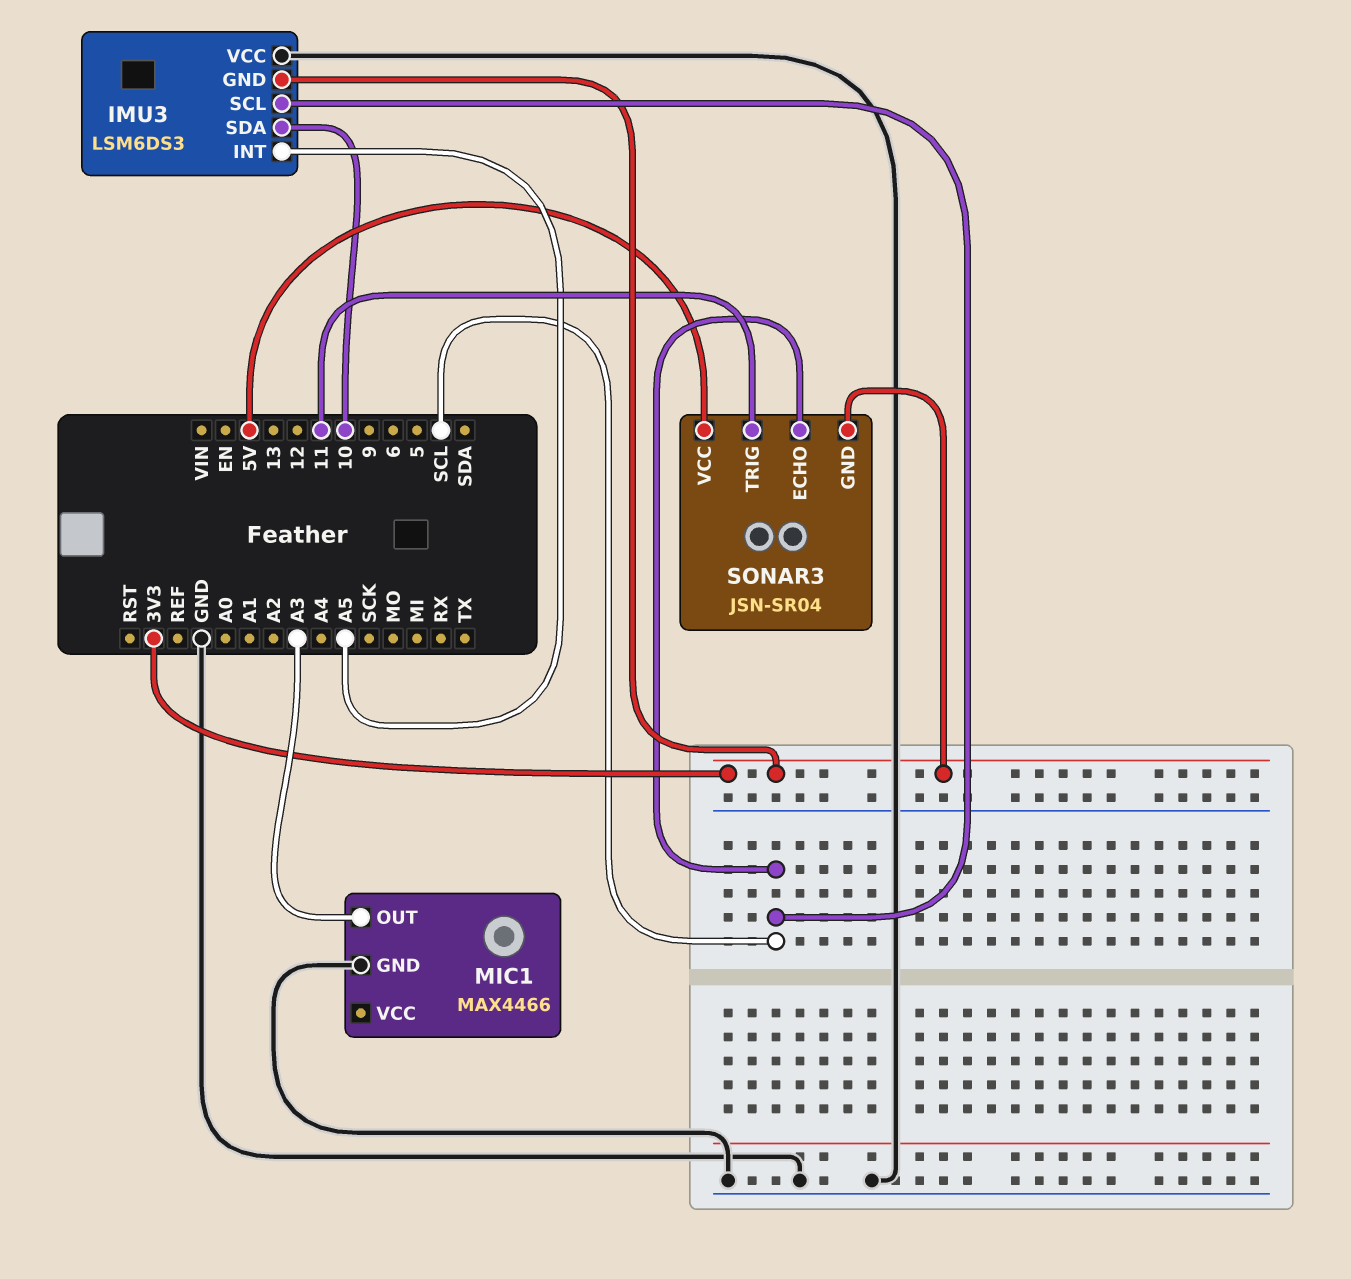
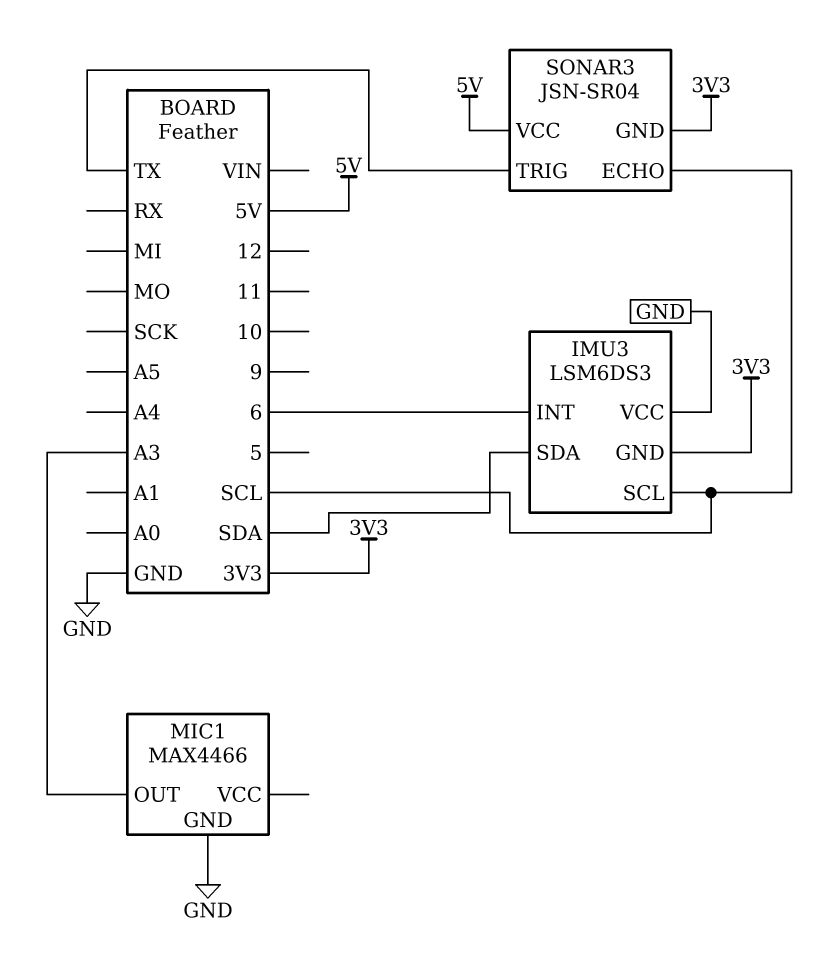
IMU3 pin INT: A5 -> 6
IMU3 pin SDA: 10 -> SDA
SONAR3 pin TRIG: 11 -> TX

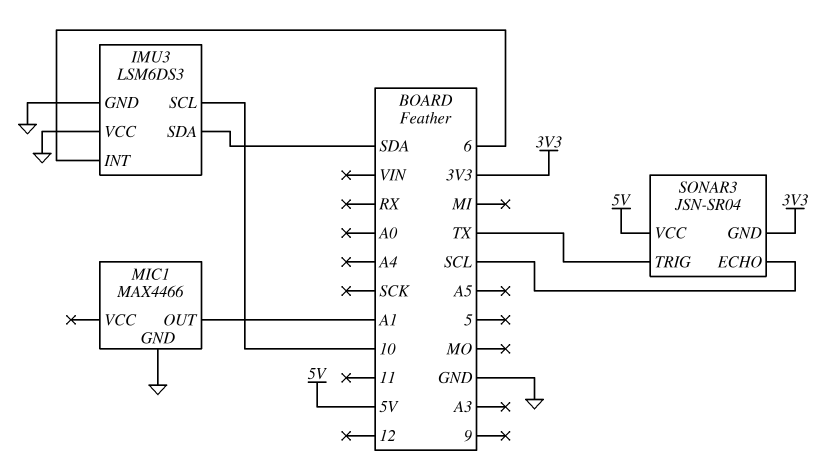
IMU3 pin GND: 3V3 -> GND
IMU3 pin SCL: SCL -> 10
MIC1 pin OUT: A3 -> A1

